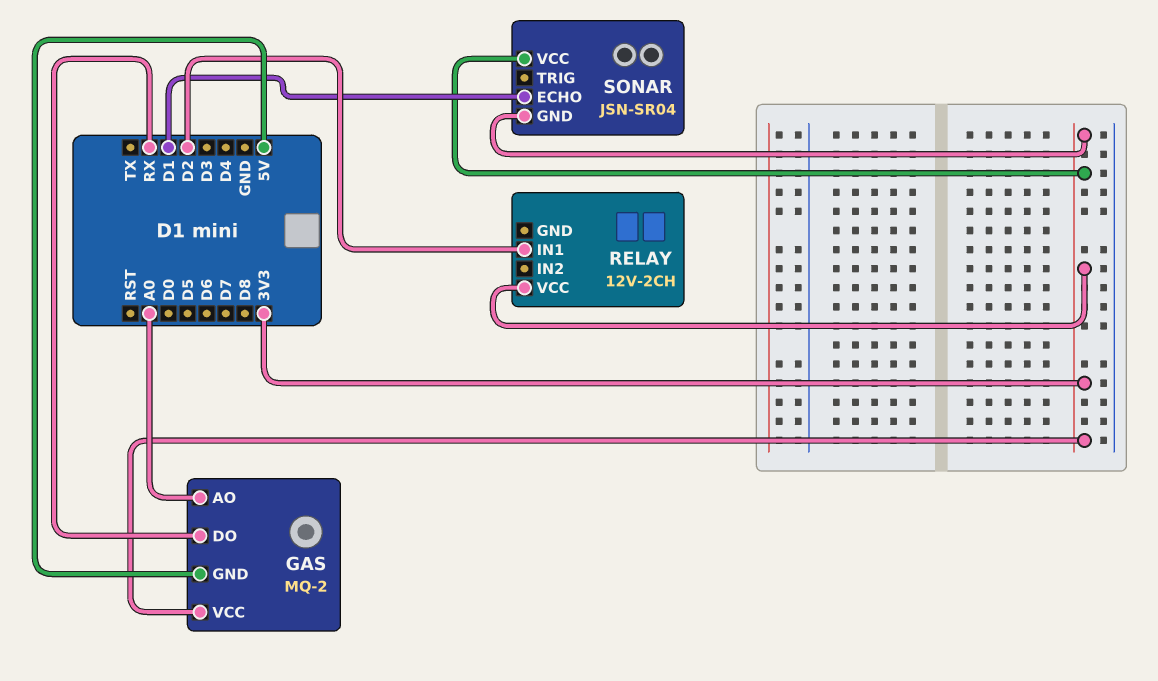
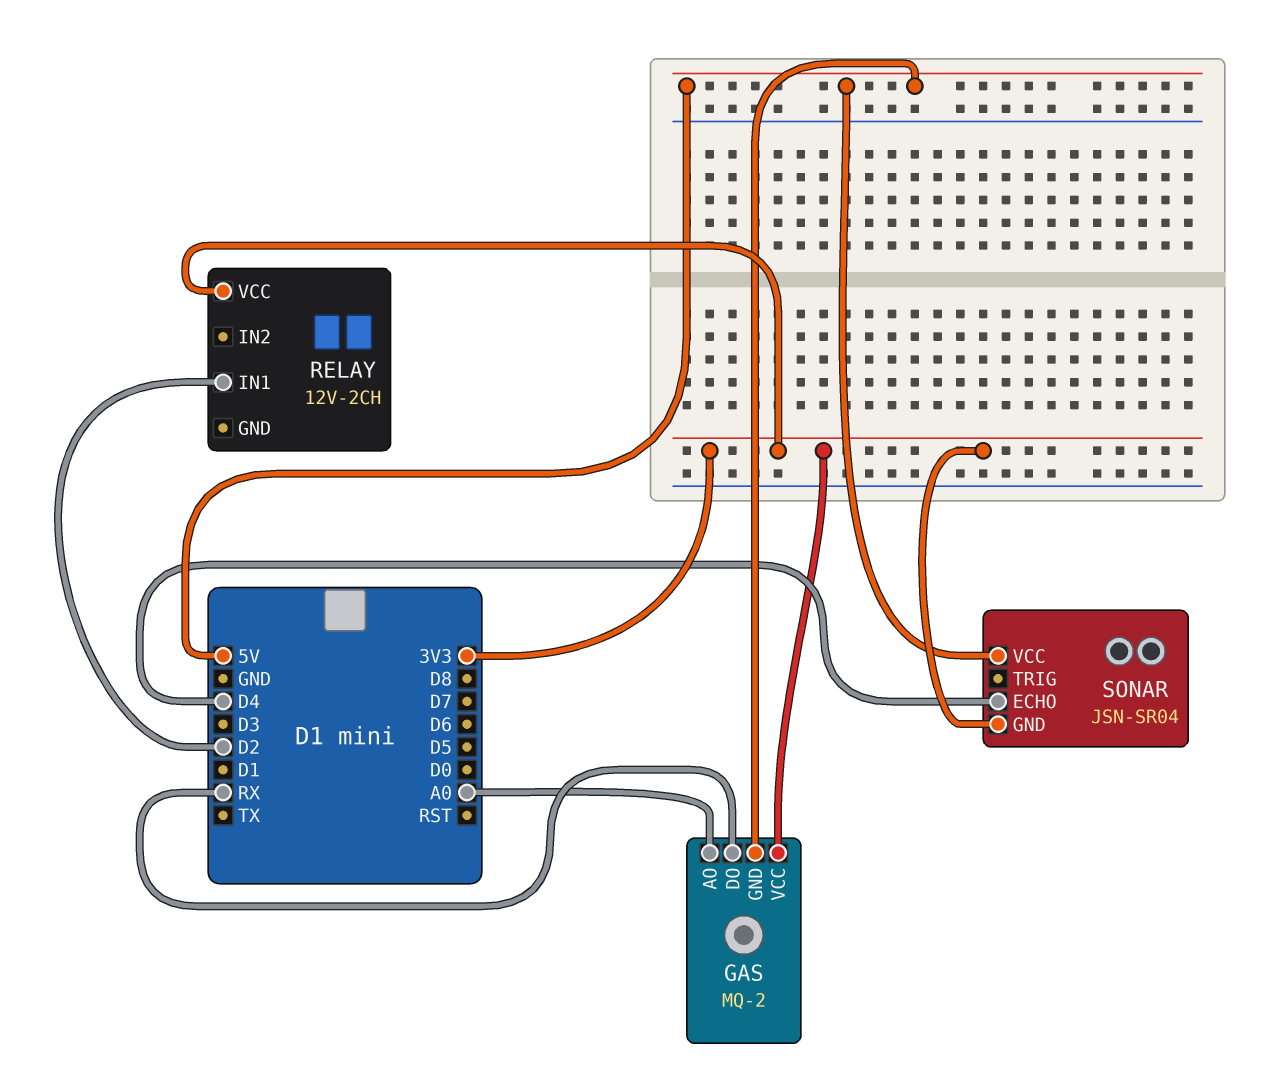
SONAR pin ECHO: D1 -> D4
SONAR pin VCC: 3V3 -> 5V

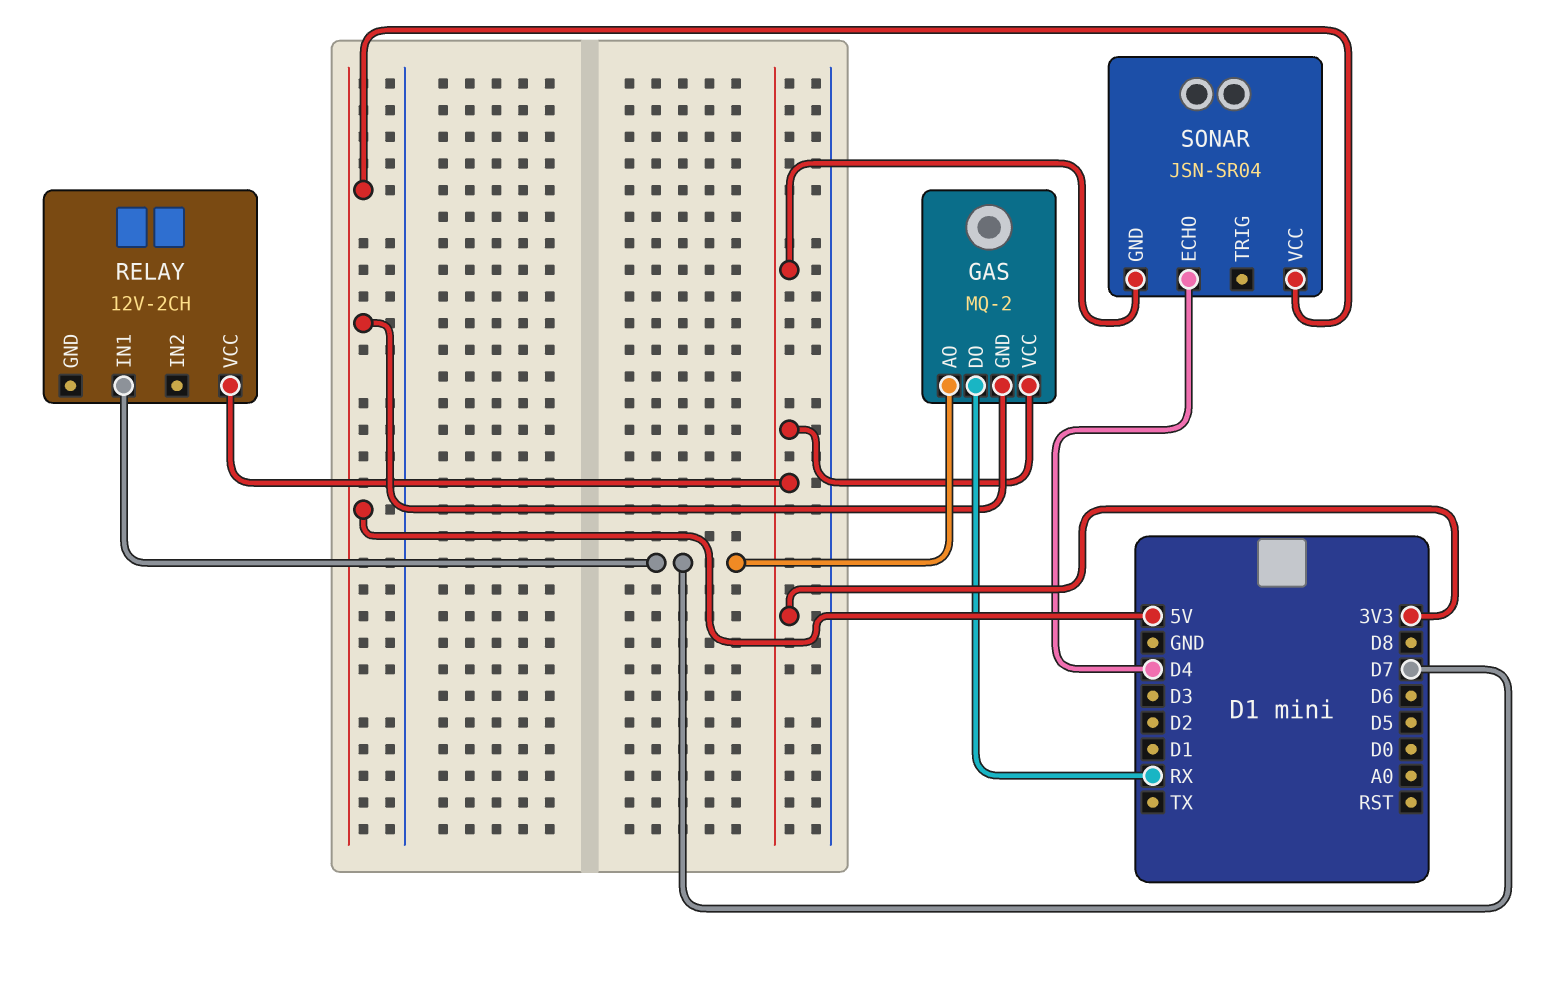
GAS pin AO: A0 -> D7
RELAY pin IN1: D2 -> D7

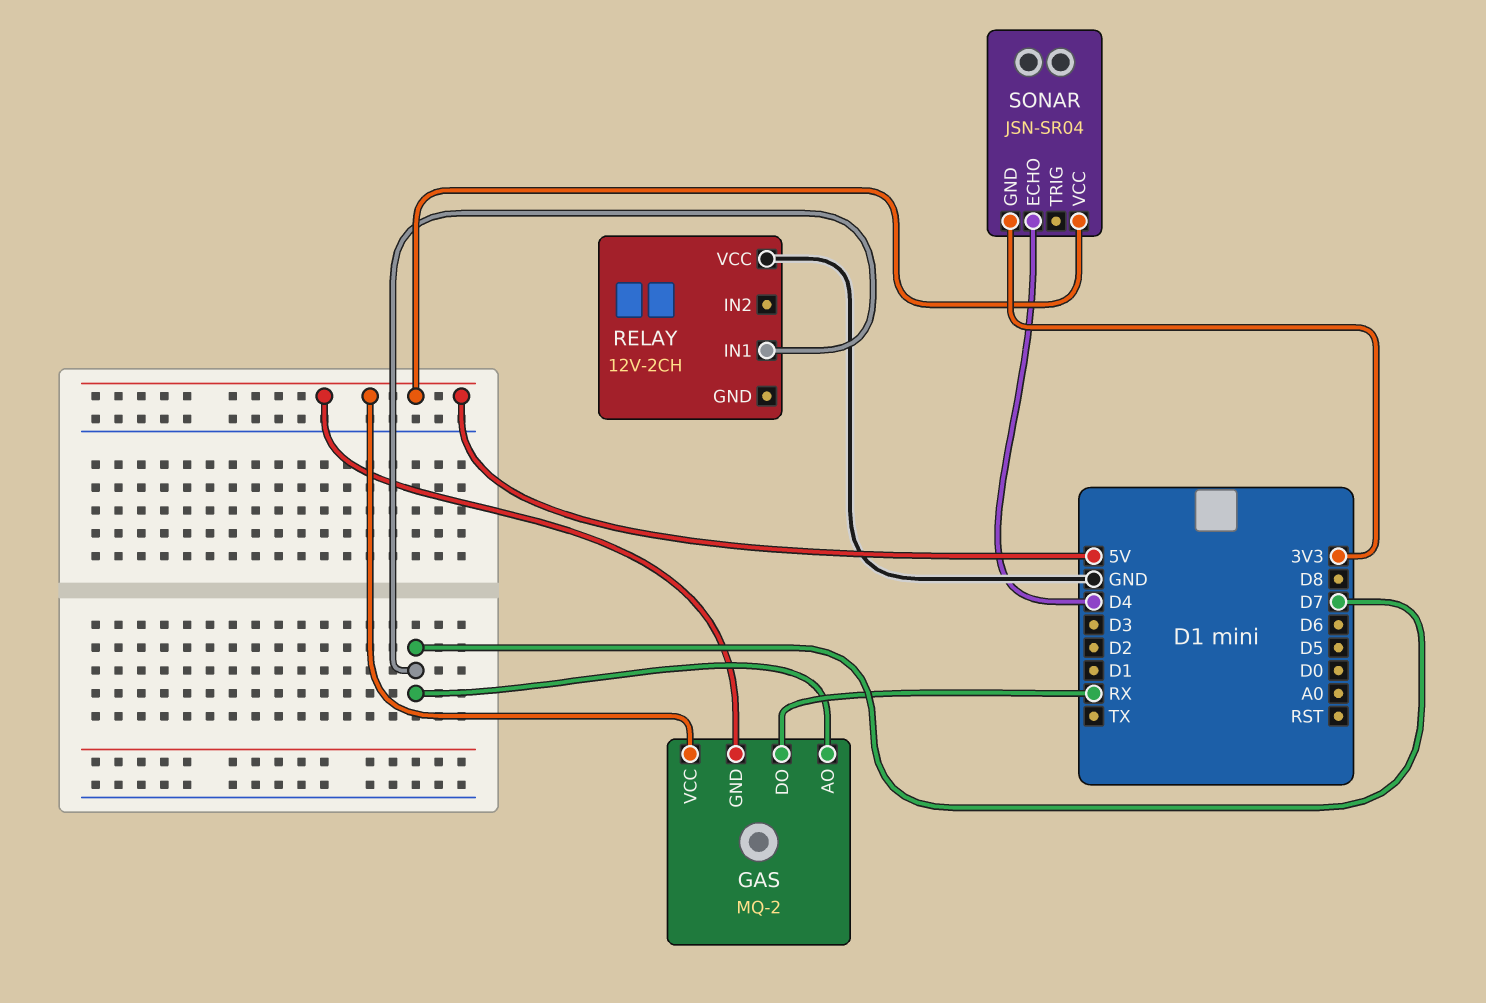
GAS pin VCC: 3V3 -> 5V
RELAY pin VCC: 3V3 -> GND

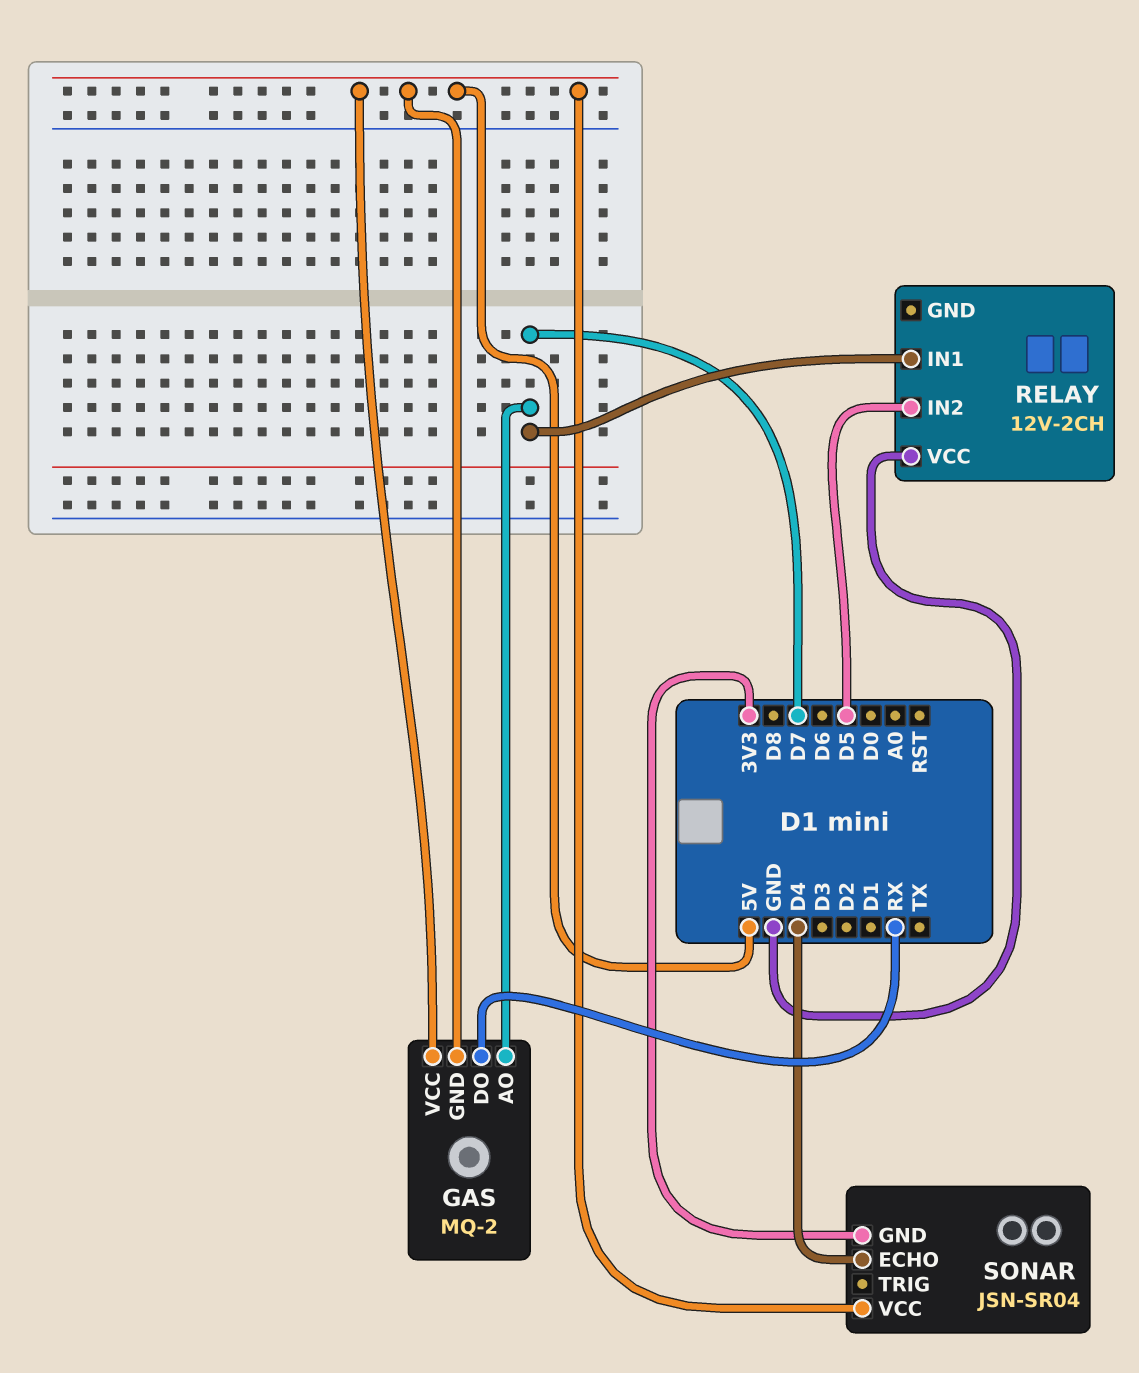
RELAY pin IN2: none -> D5

